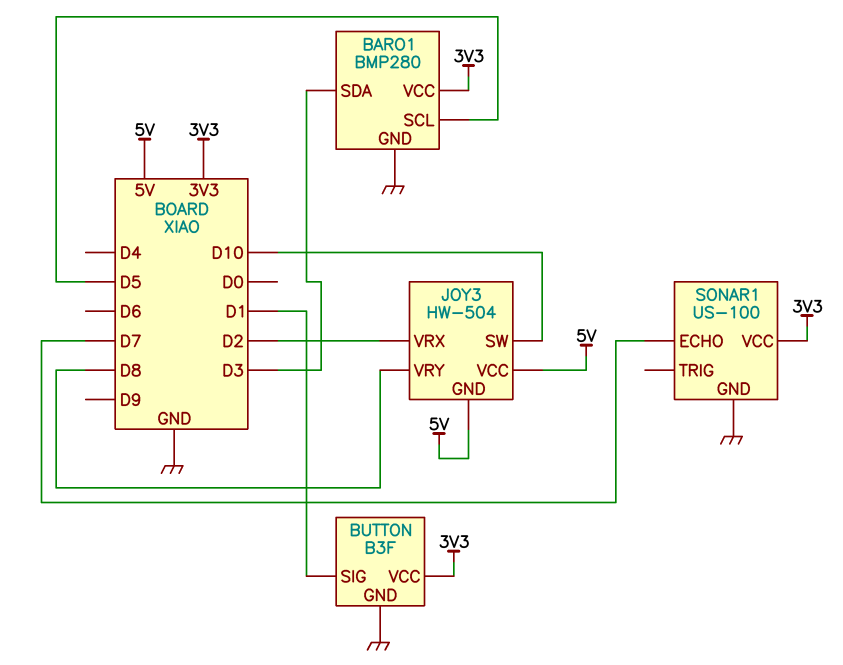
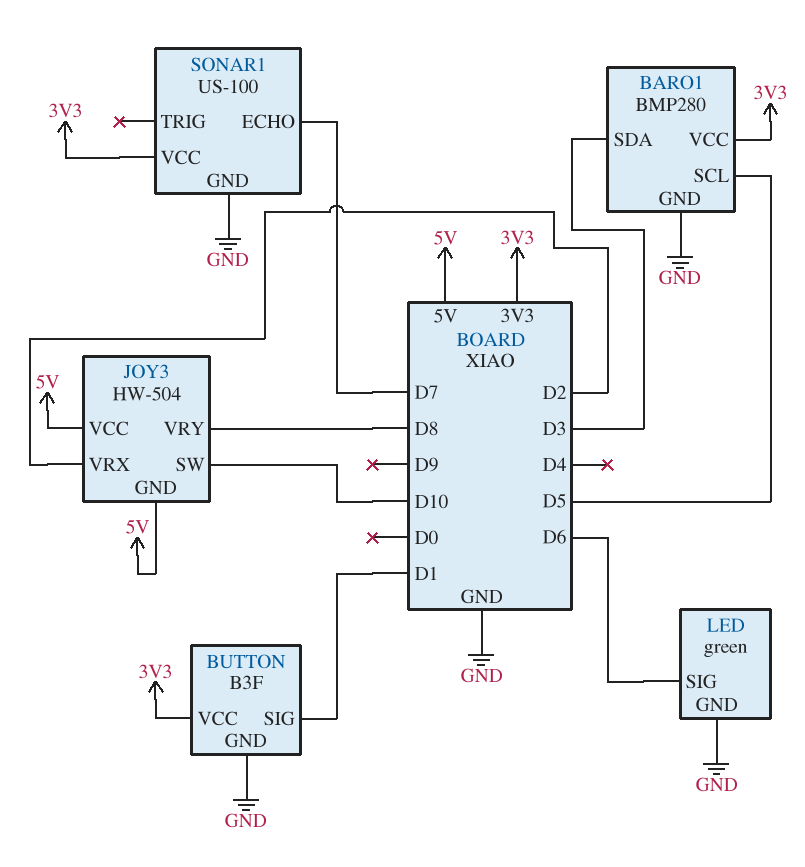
LED: none -> green
LED pin GND: none -> GND
LED pin SIG: none -> D6

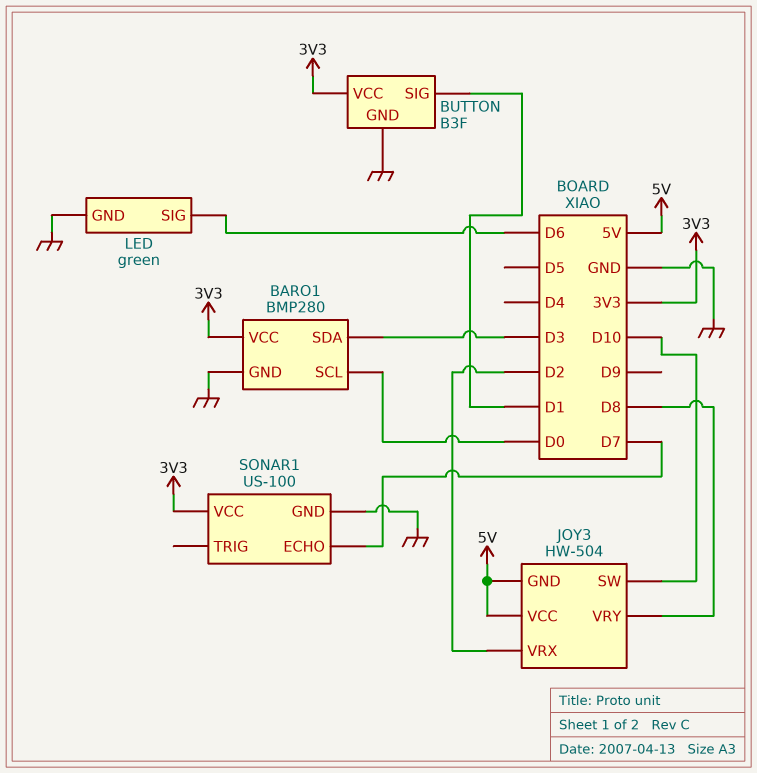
BARO1 pin SCL: D5 -> D0

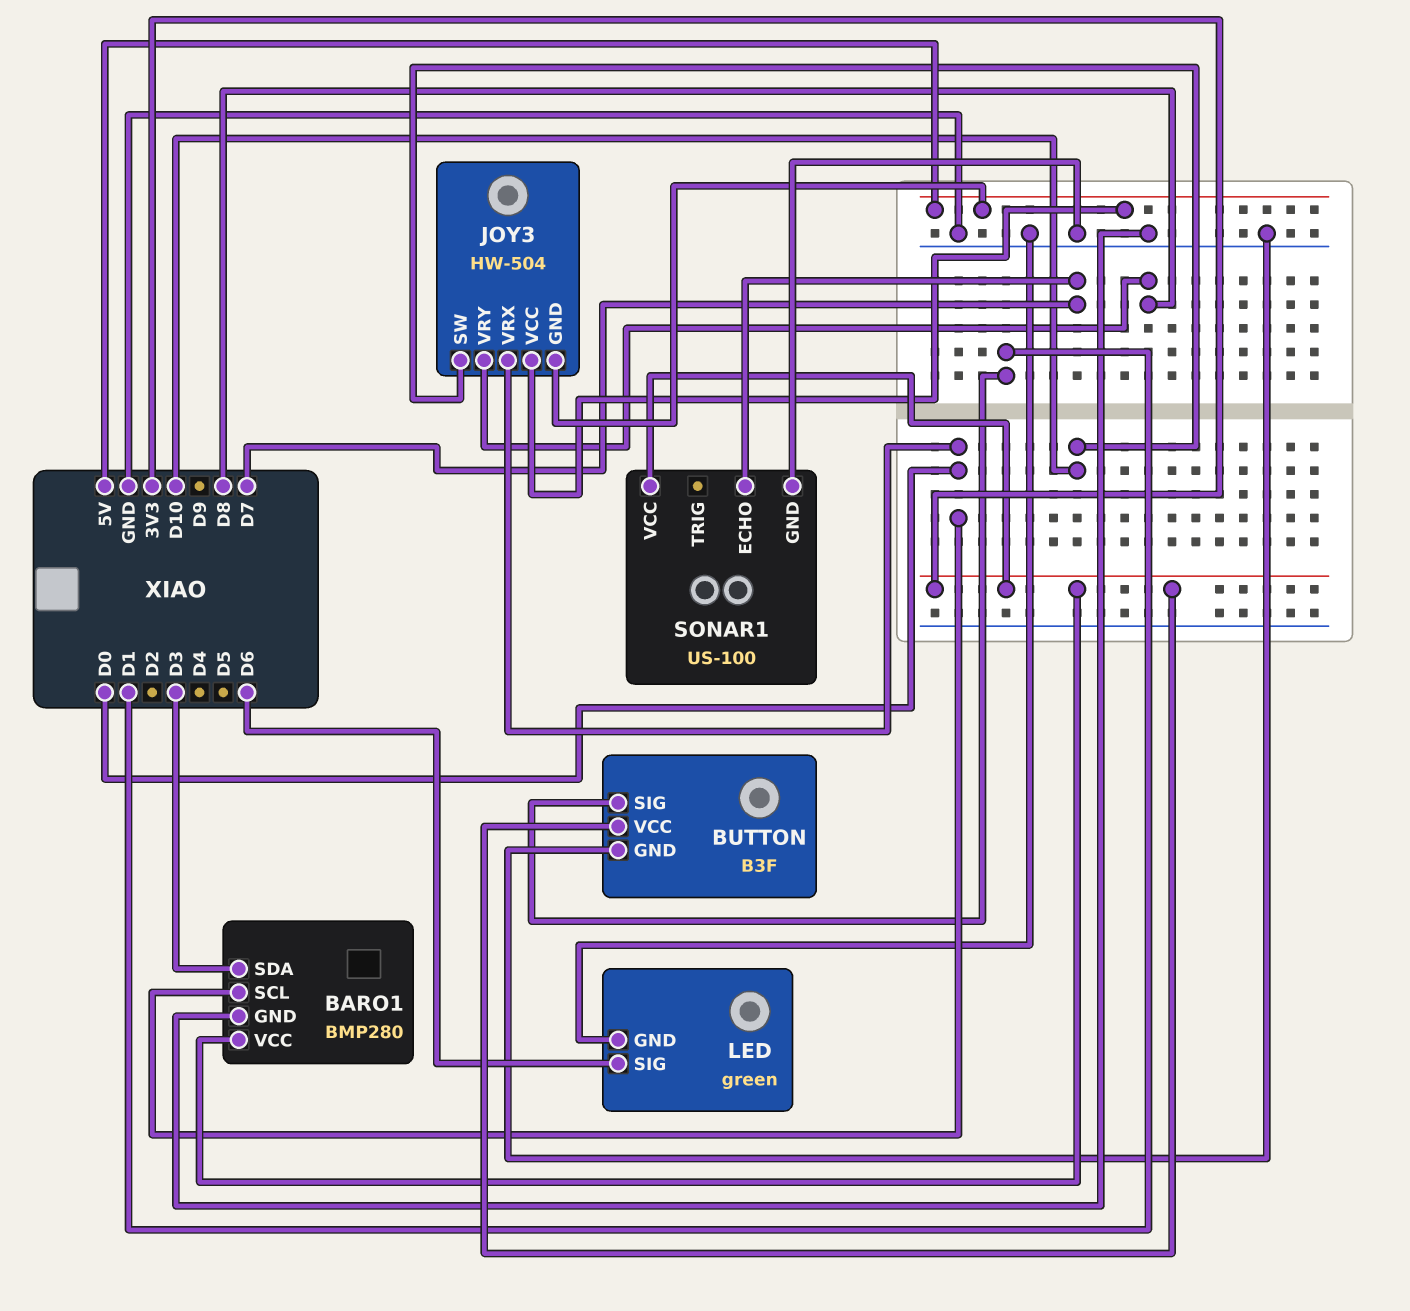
JOY3 pin VRX: D2 -> D0

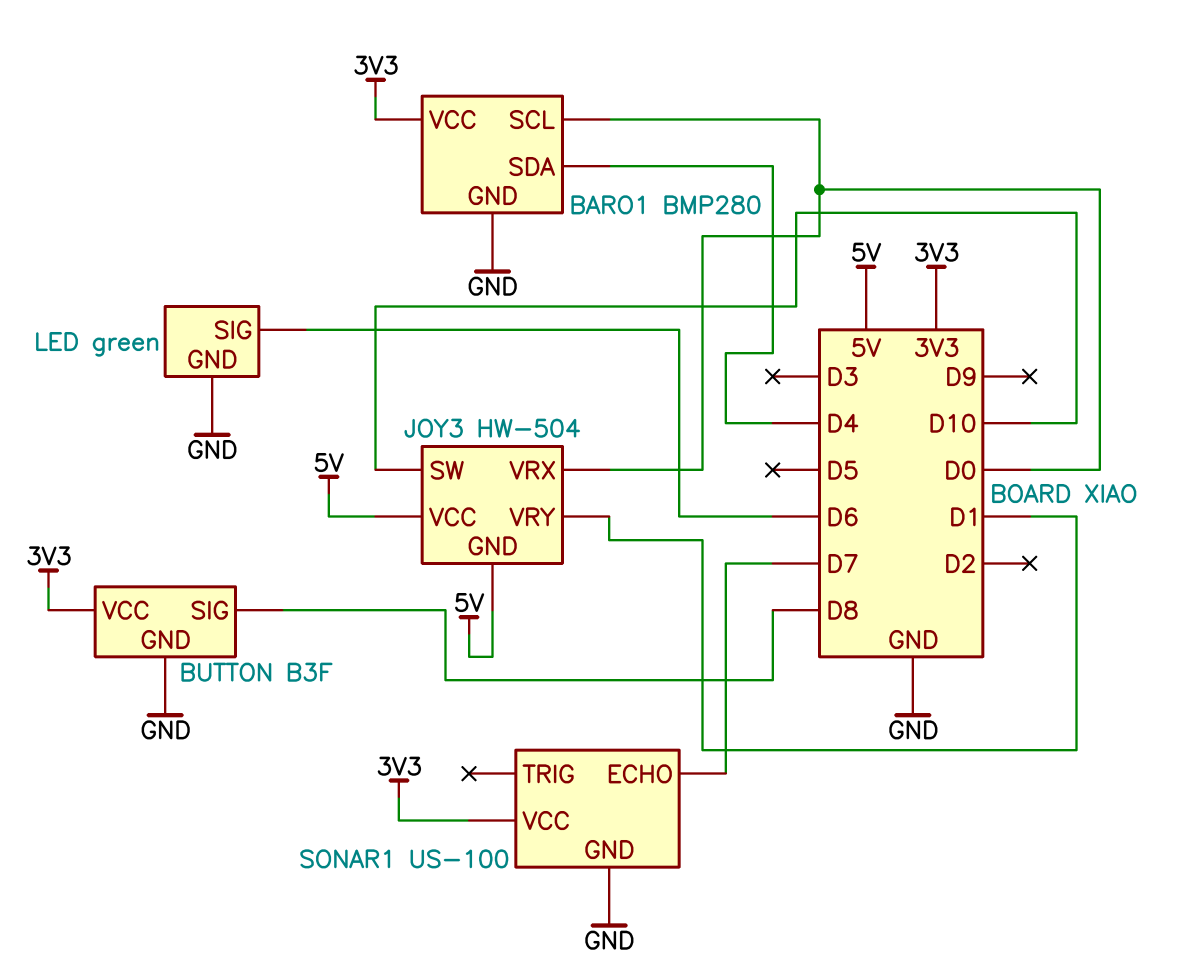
BARO1 pin SDA: D3 -> D4
BUTTON pin SIG: D1 -> D8
JOY3 pin VRY: D8 -> D1

